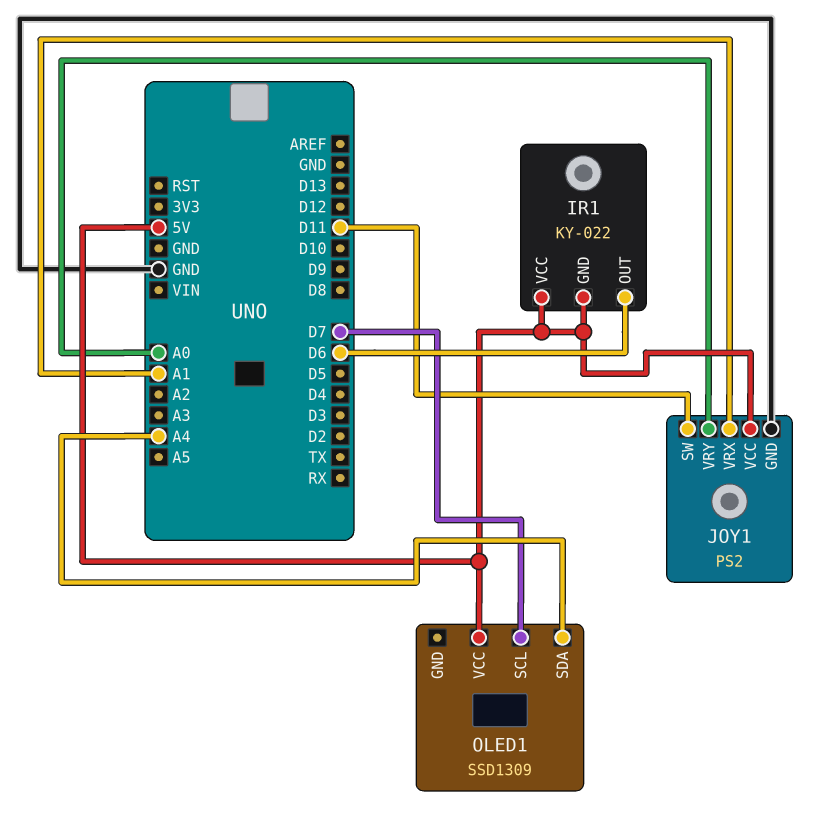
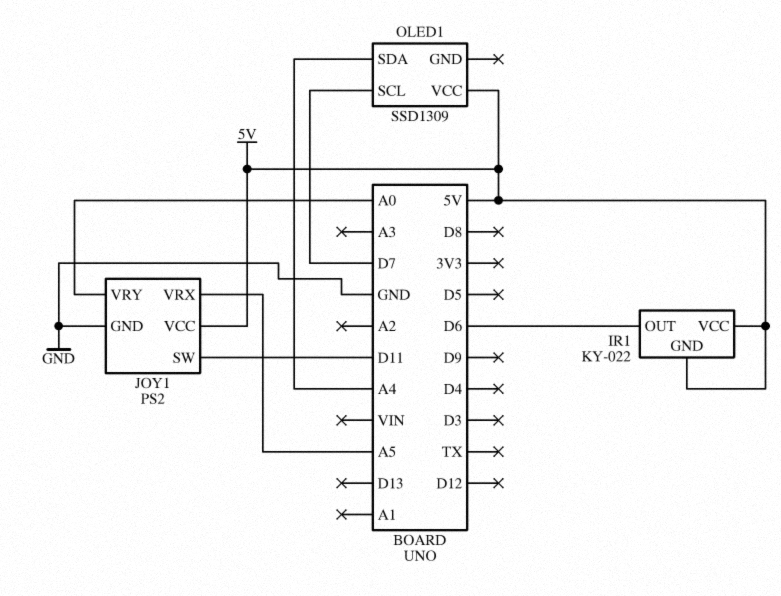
JOY1 pin VRX: A1 -> A5

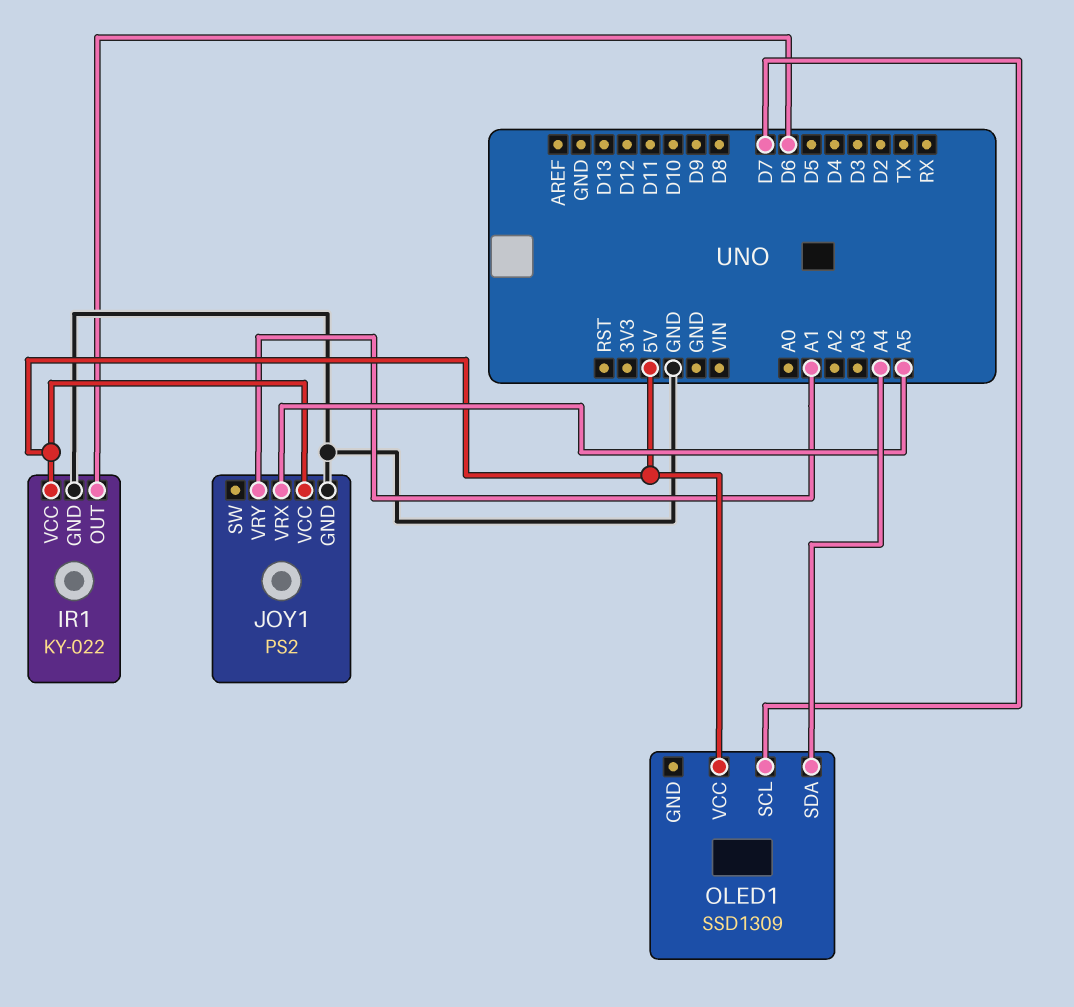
IR1 pin GND: 5V -> GND
JOY1 pin SW: D11 -> none
JOY1 pin VRY: A0 -> A1

